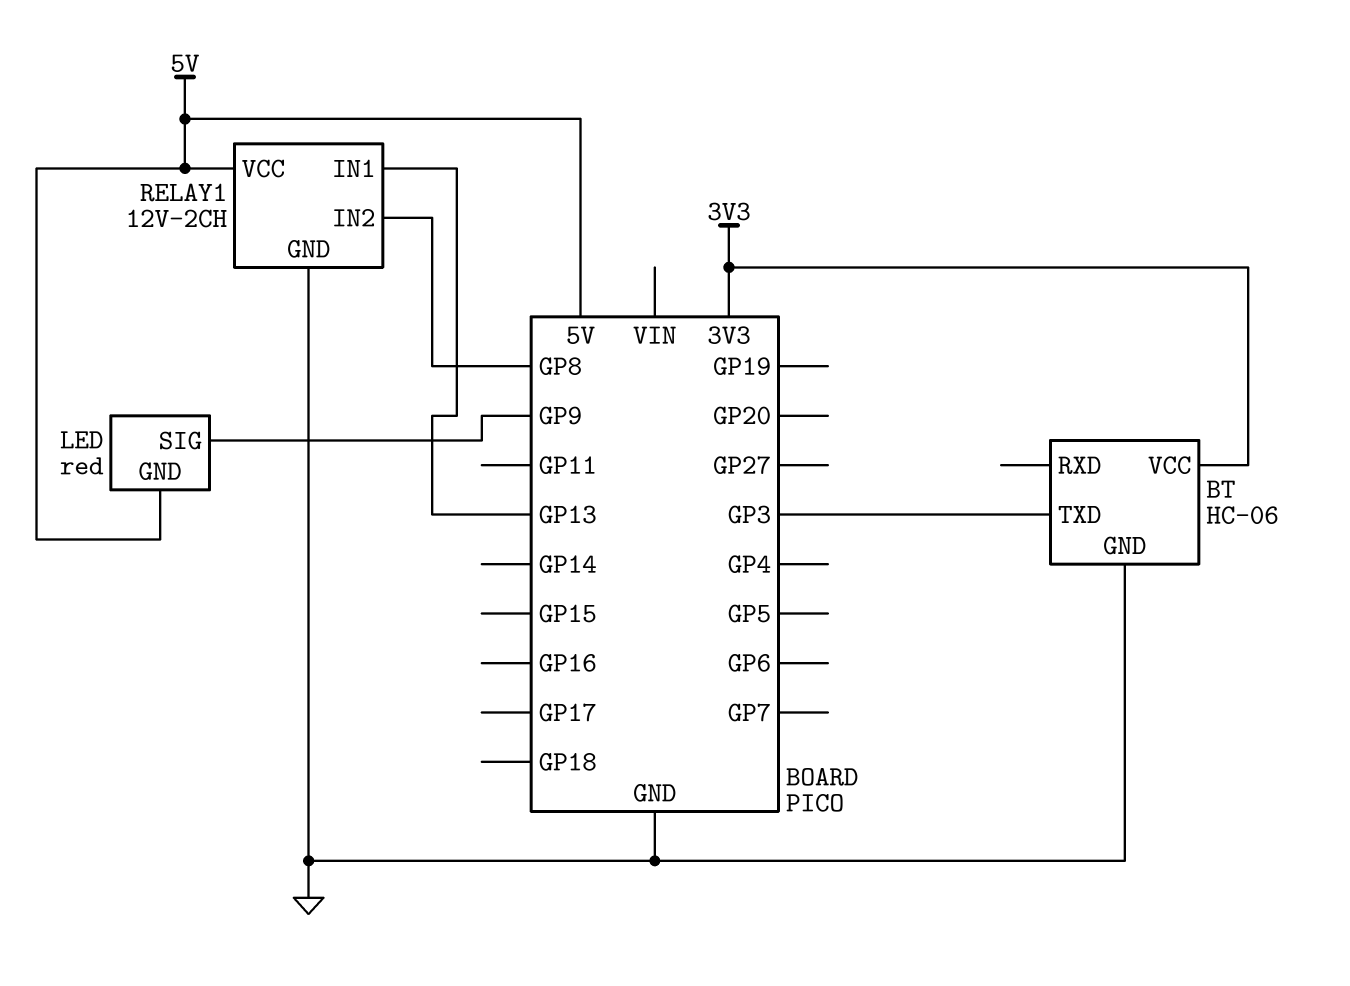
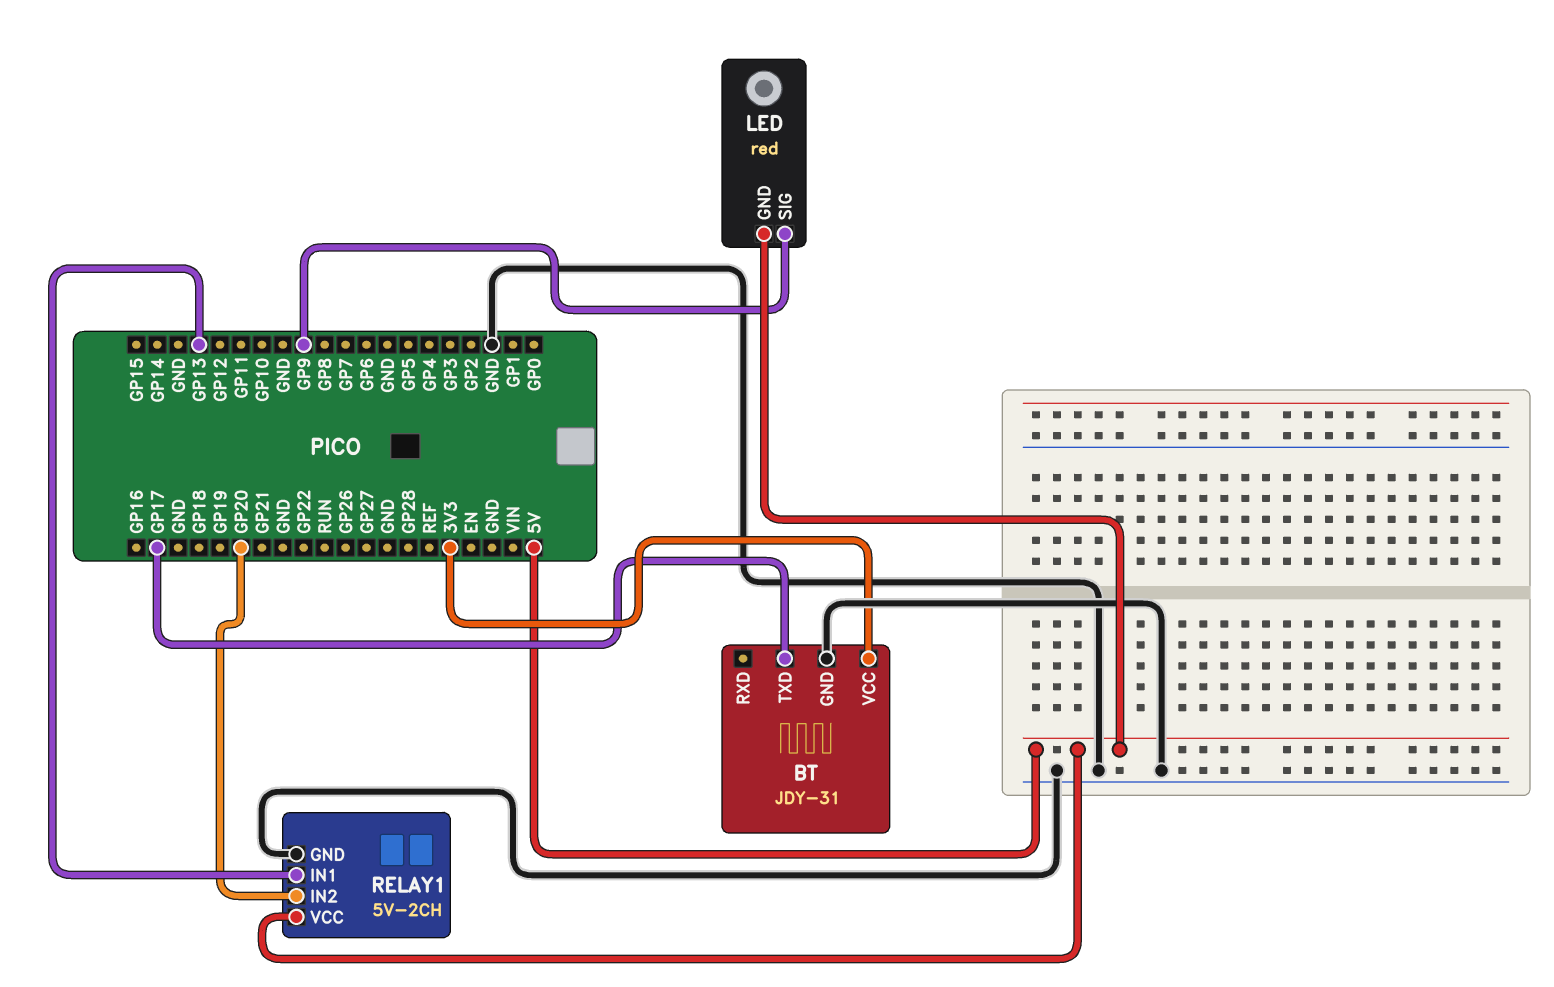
BT: HC-06 -> JDY-31
BT pin TXD: GP3 -> GP17
RELAY1: 12V-2CH -> 5V-2CH
RELAY1 pin IN2: GP8 -> GP20

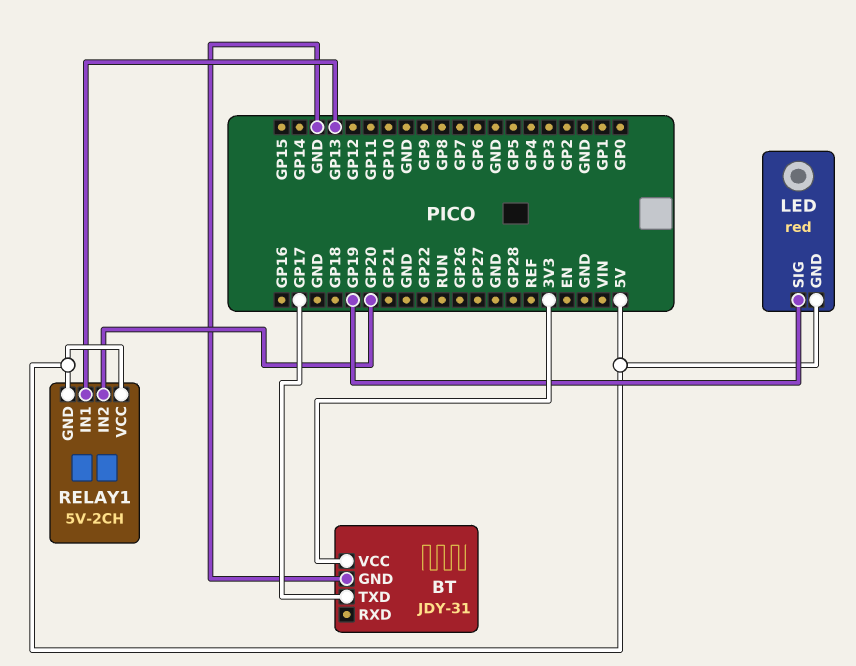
LED pin SIG: GP9 -> GP19
RELAY1 pin GND: GND -> 5V

